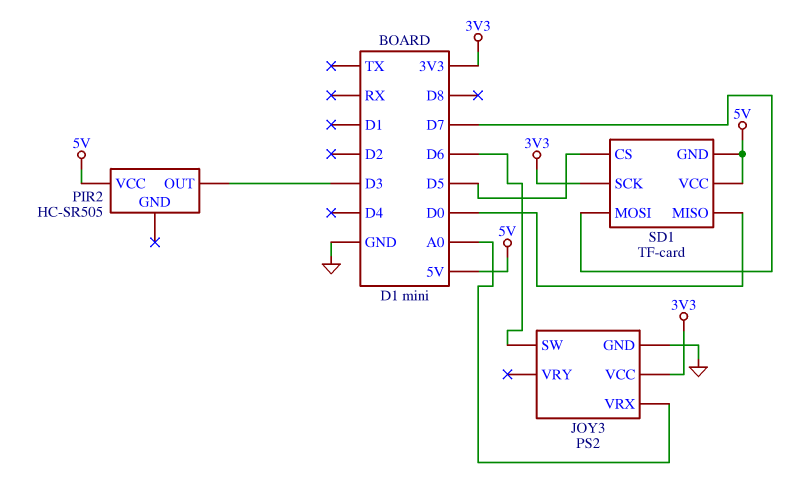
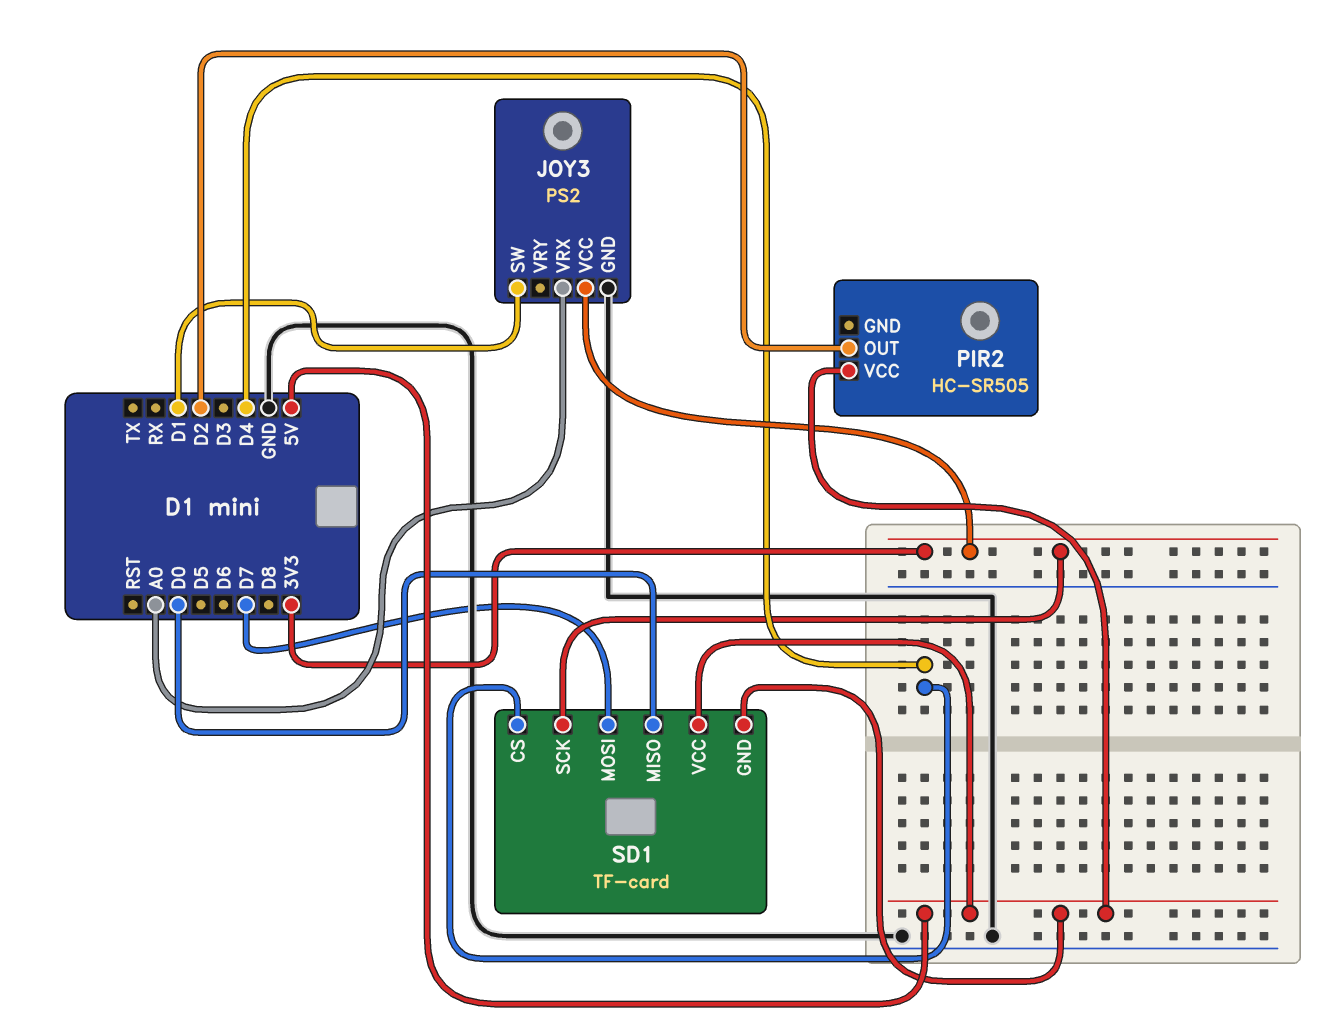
JOY3 pin SW: D6 -> D1
PIR2 pin OUT: D3 -> D2
SD1 pin CS: D5 -> D4

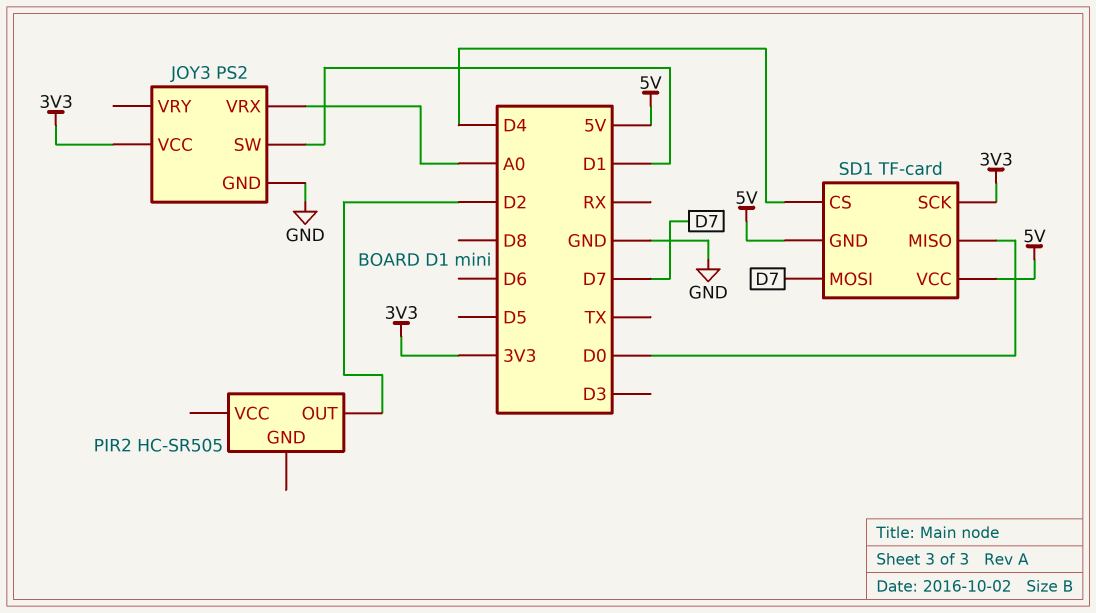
PIR2 pin VCC: 5V -> none

